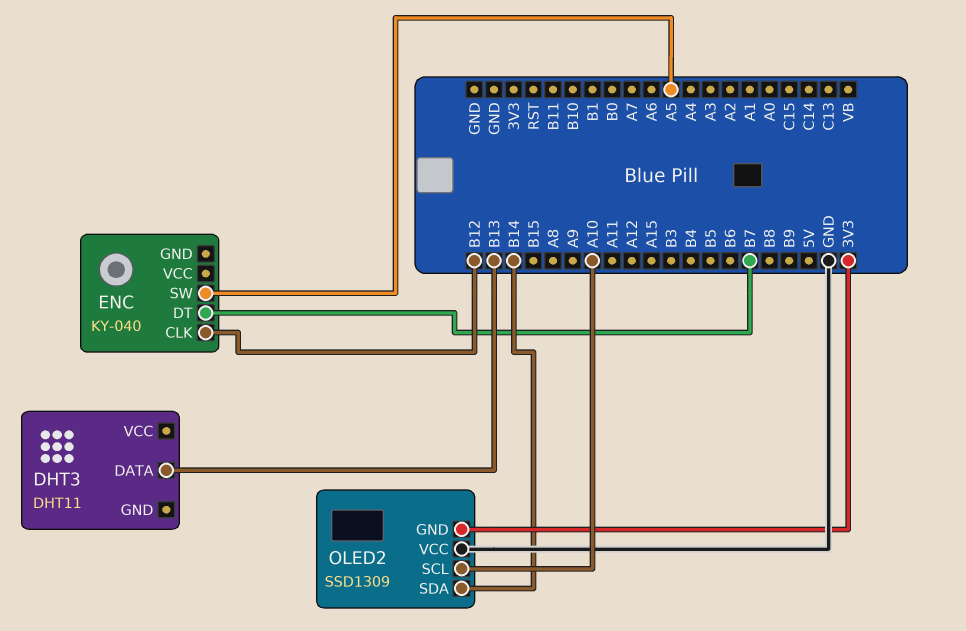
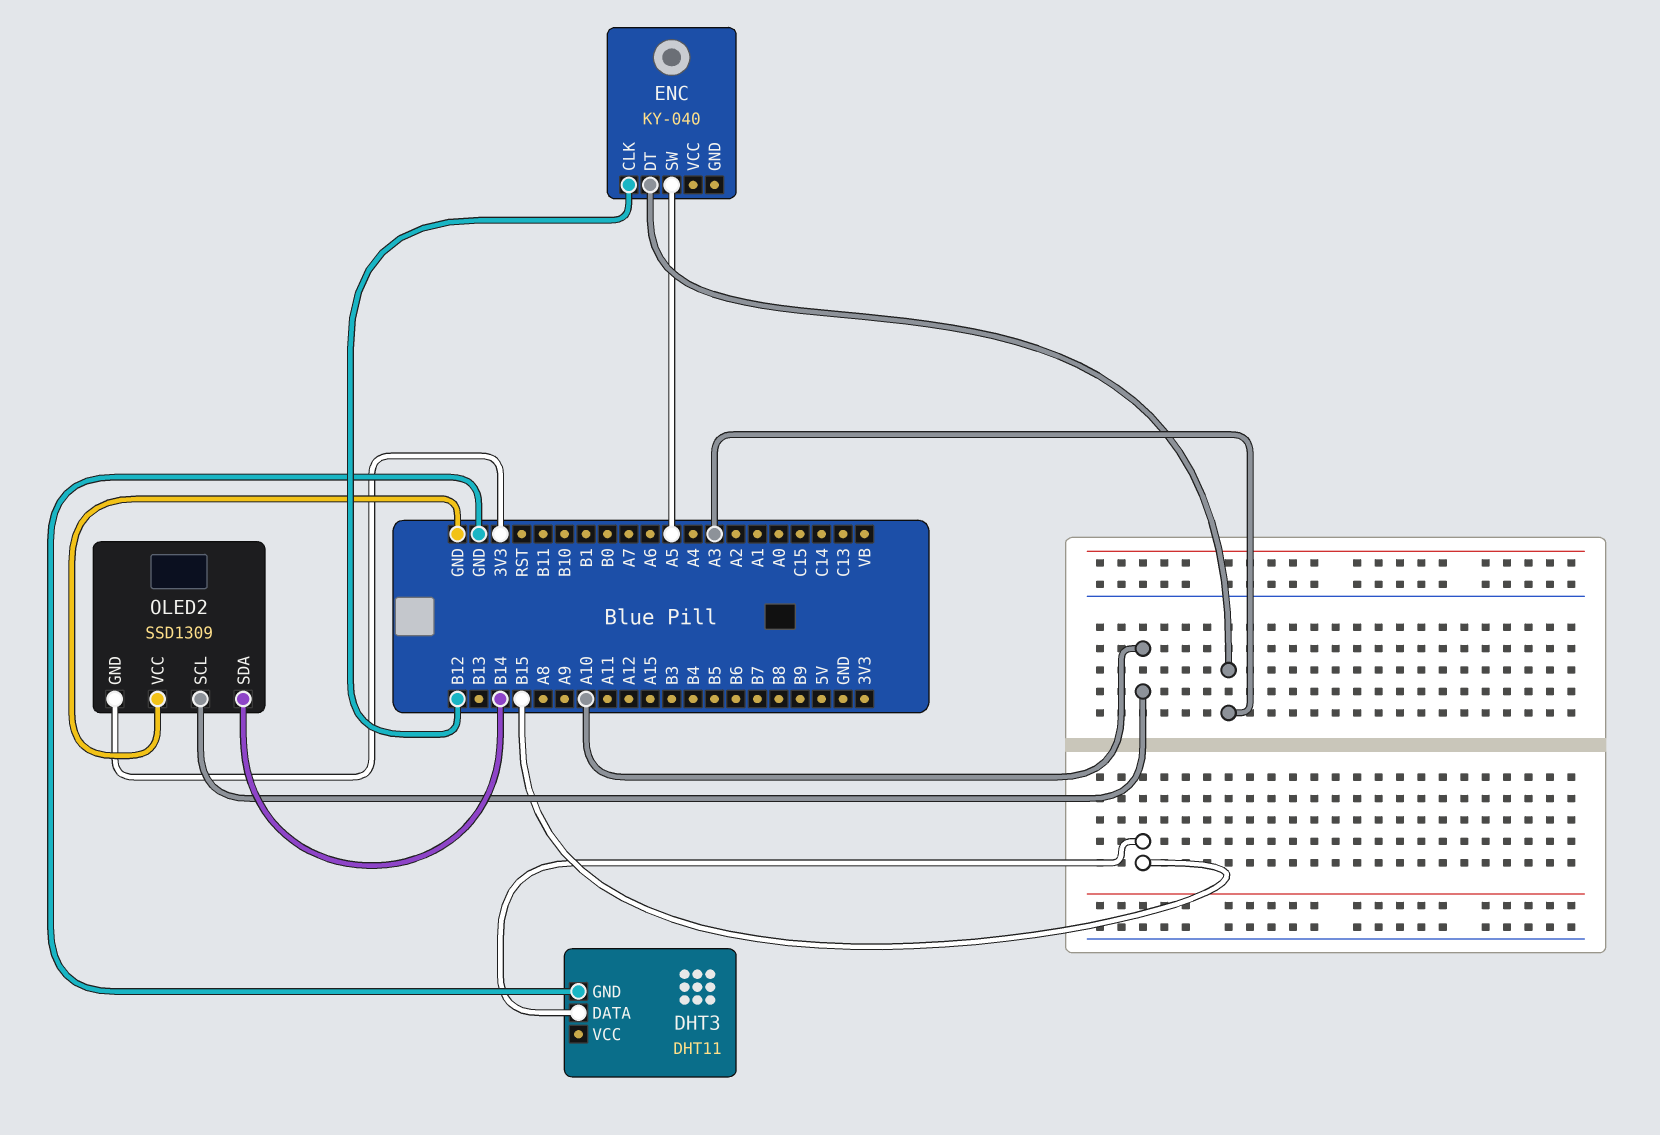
DHT3 pin DATA: B13 -> B15
DHT3 pin GND: none -> GND
ENC pin DT: B7 -> A3

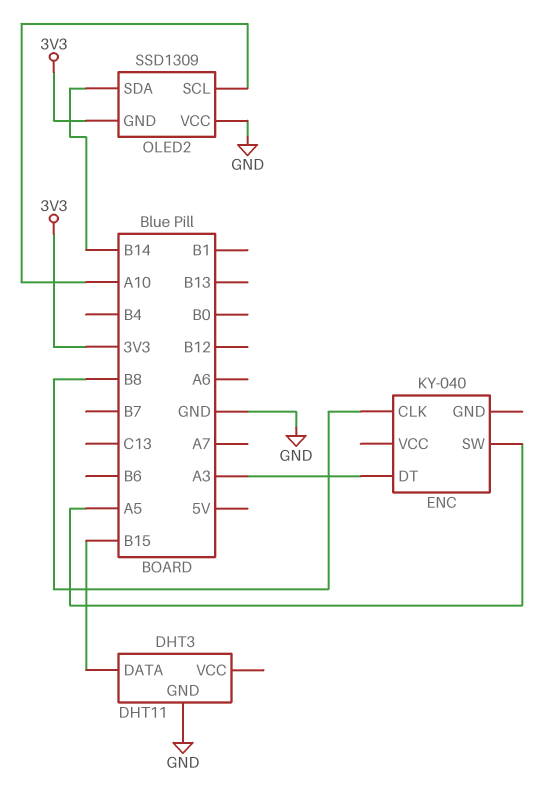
ENC pin CLK: B12 -> B8

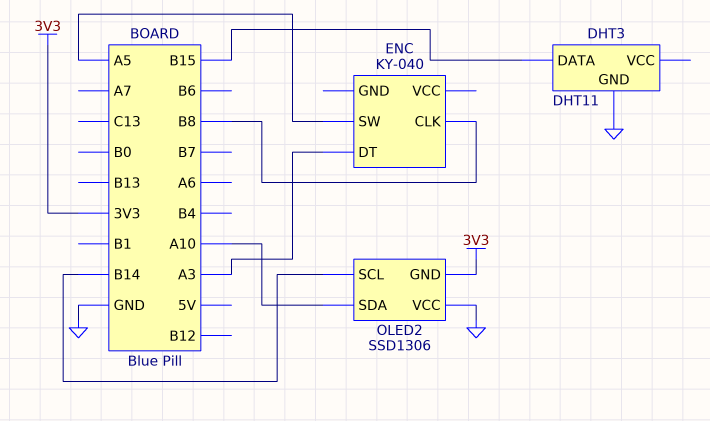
OLED2: SSD1309 -> SSD1306
OLED2 pin SCL: A10 -> B14
OLED2 pin SDA: B14 -> A10

